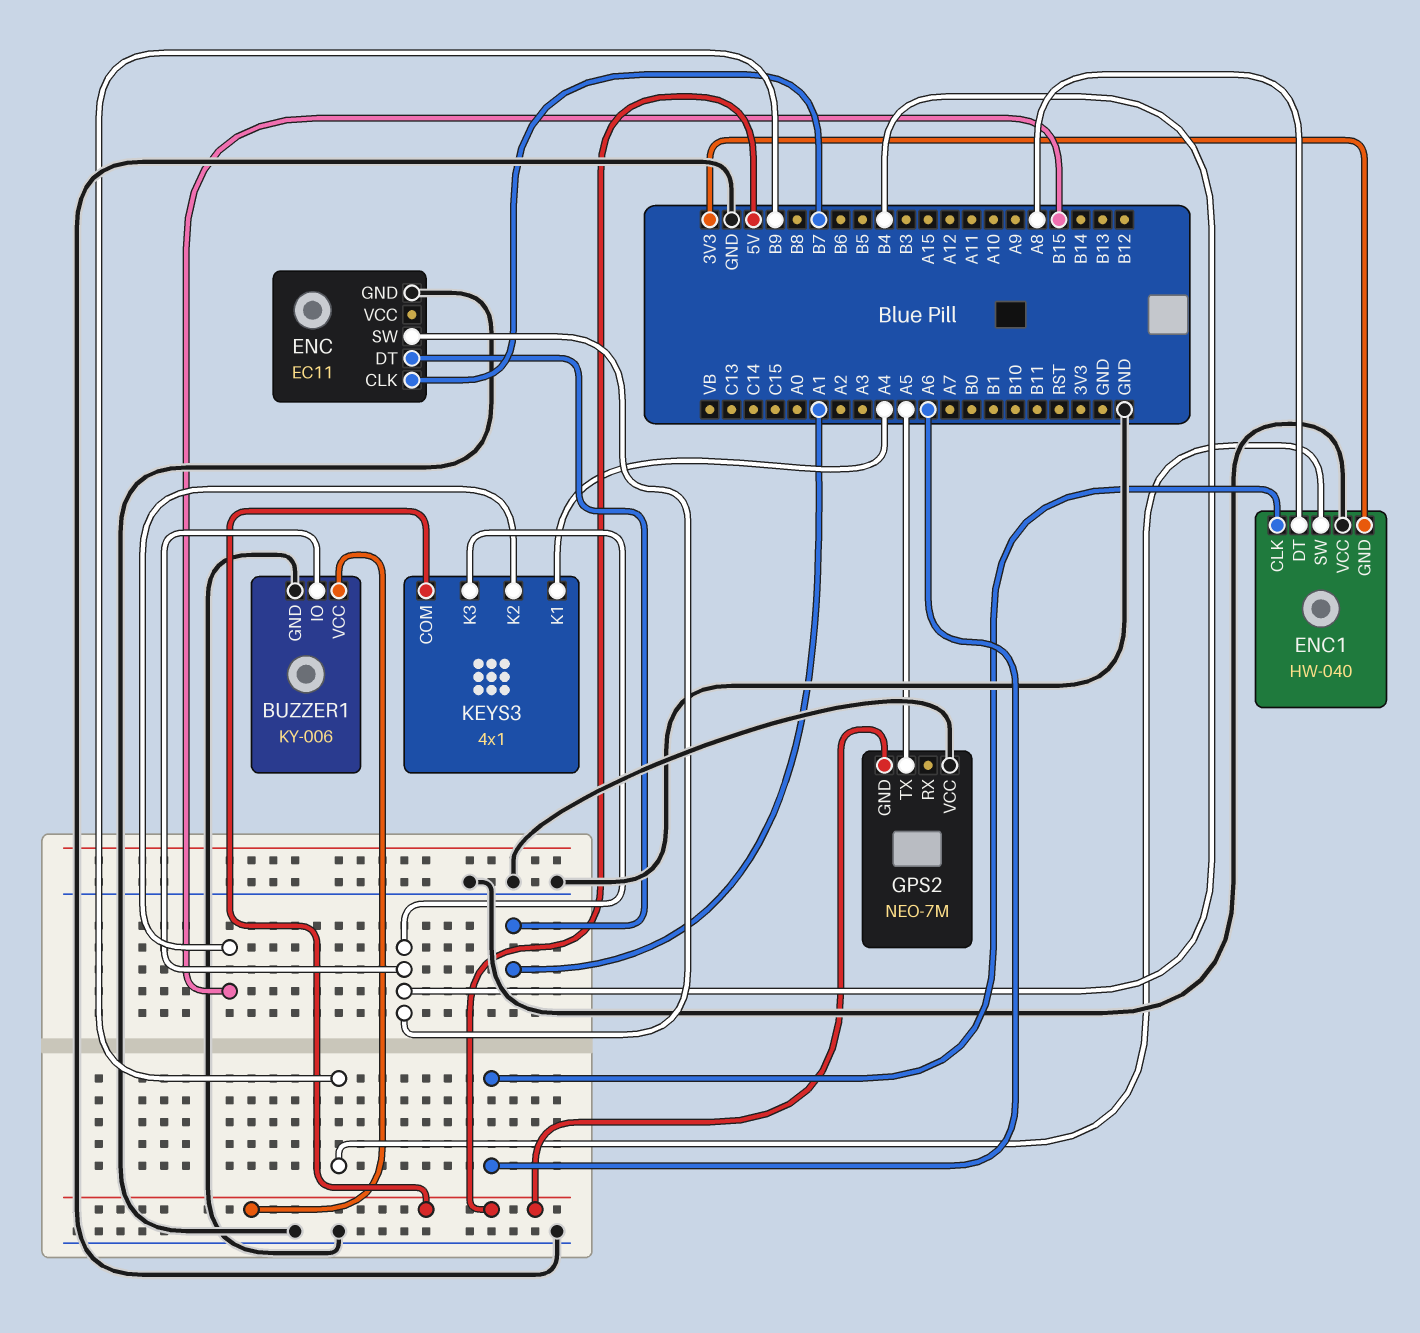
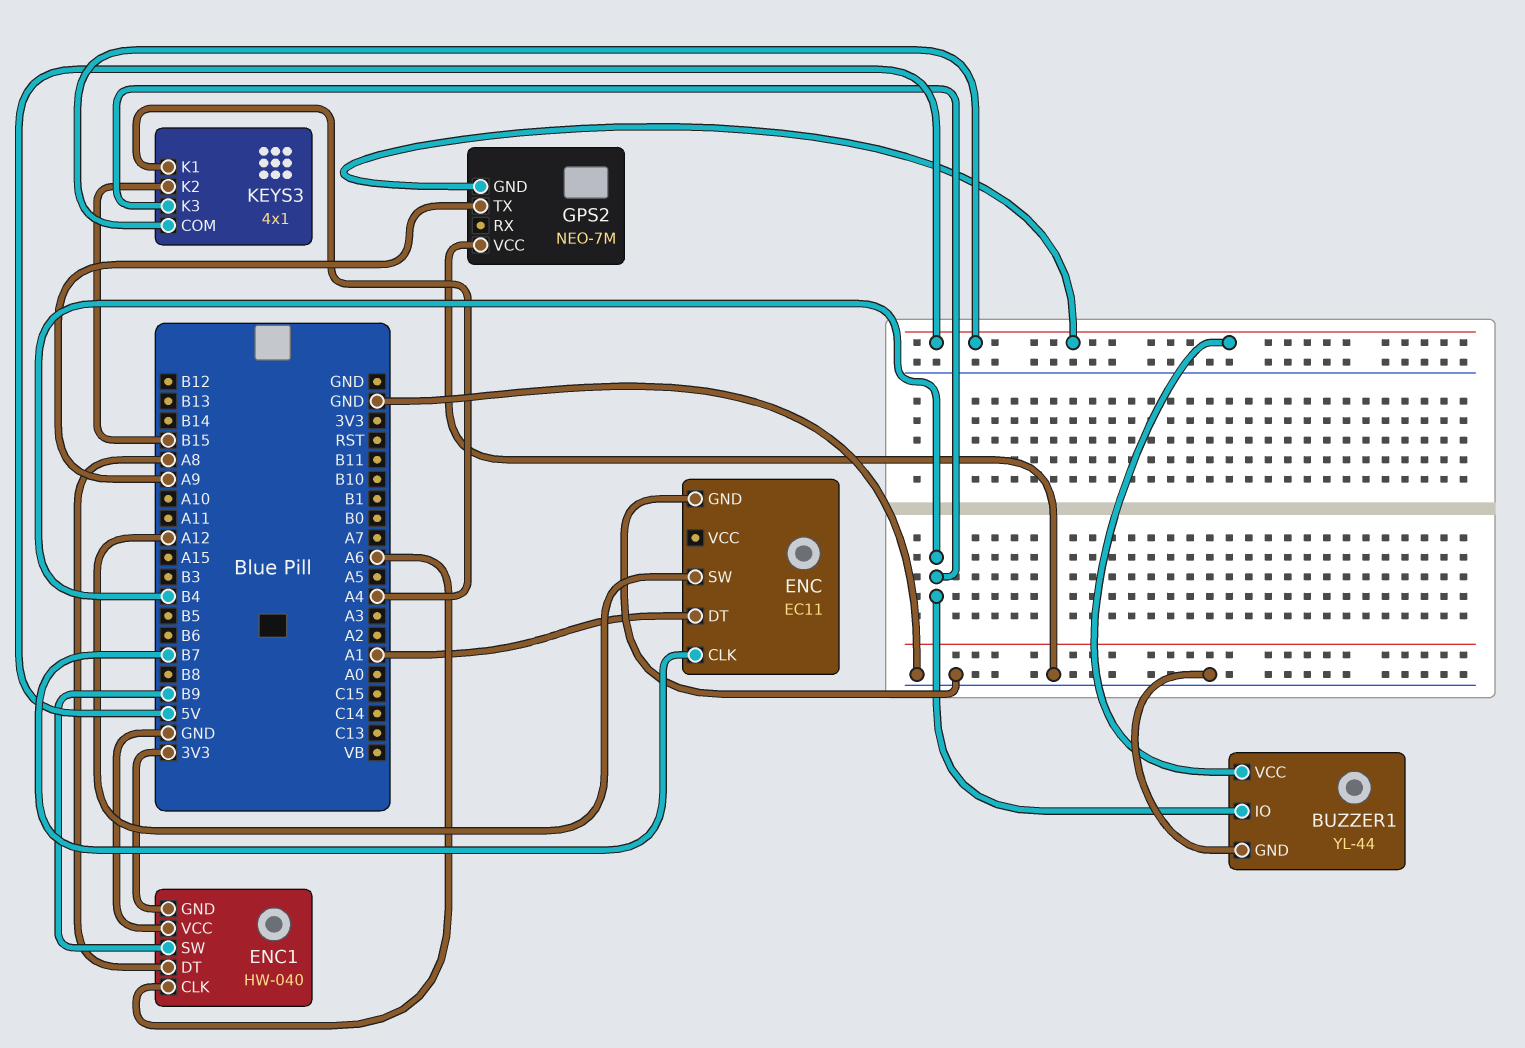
BUZZER1: KY-006 -> YL-44
ENC pin SW: B4 -> A12
GPS2 pin TX: A5 -> A9

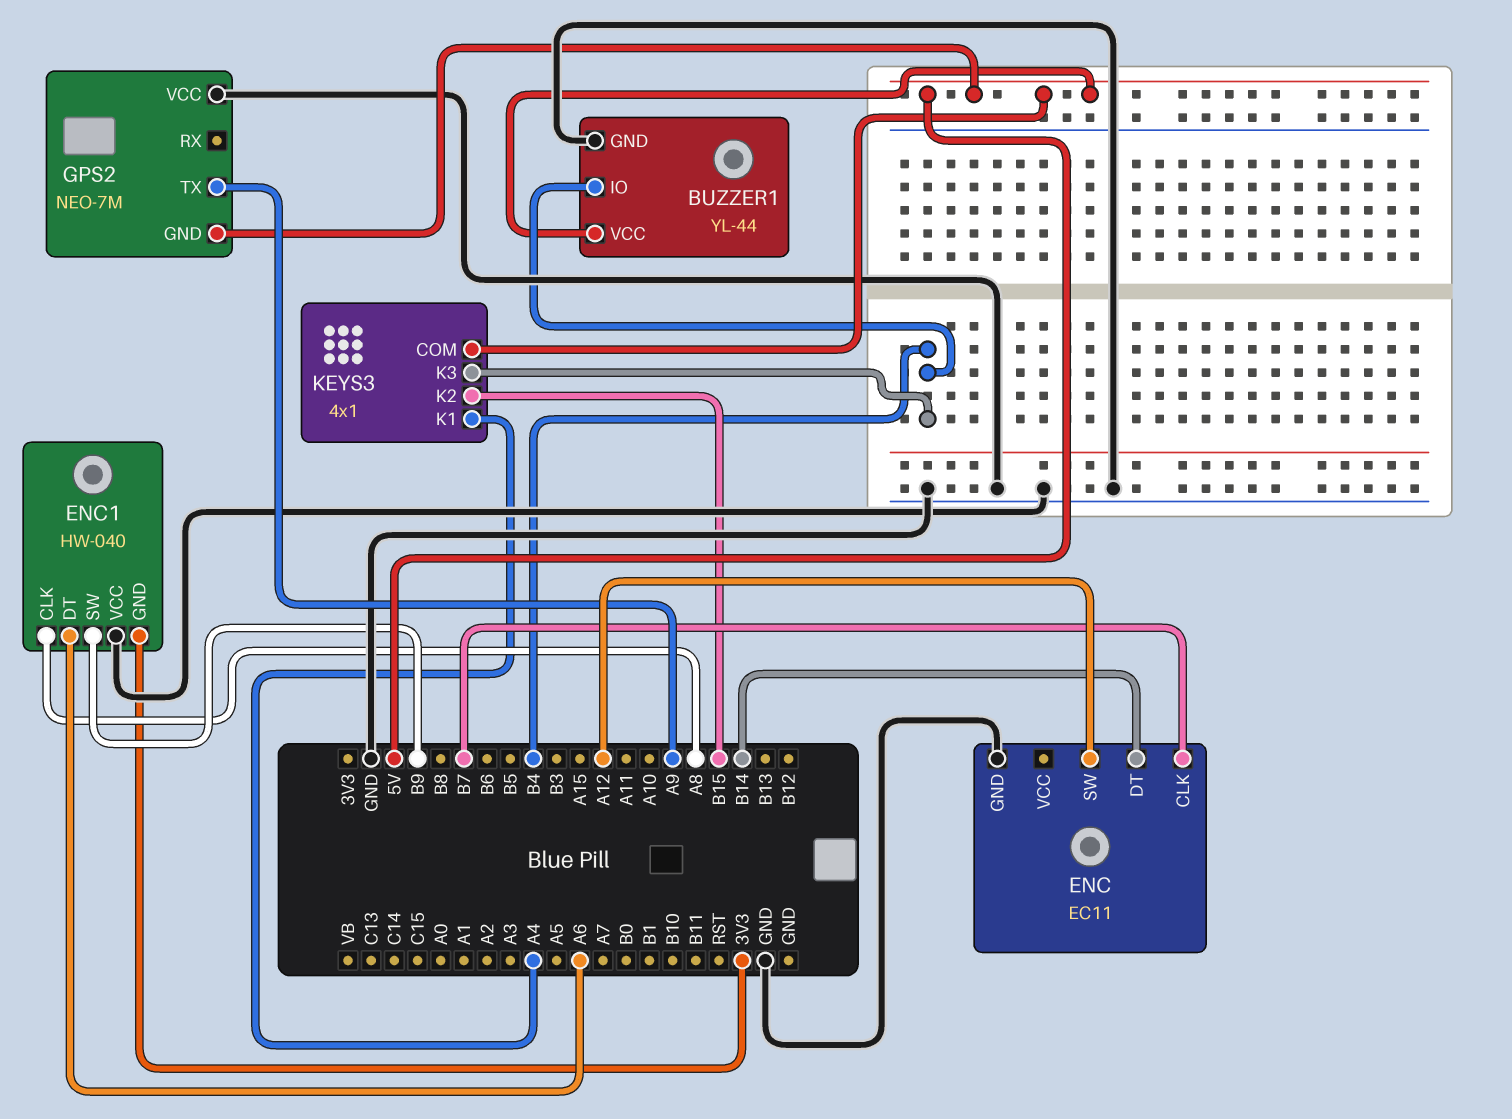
ENC pin DT: A1 -> B14
ENC1 pin CLK: A6 -> A8
ENC1 pin DT: A8 -> A6

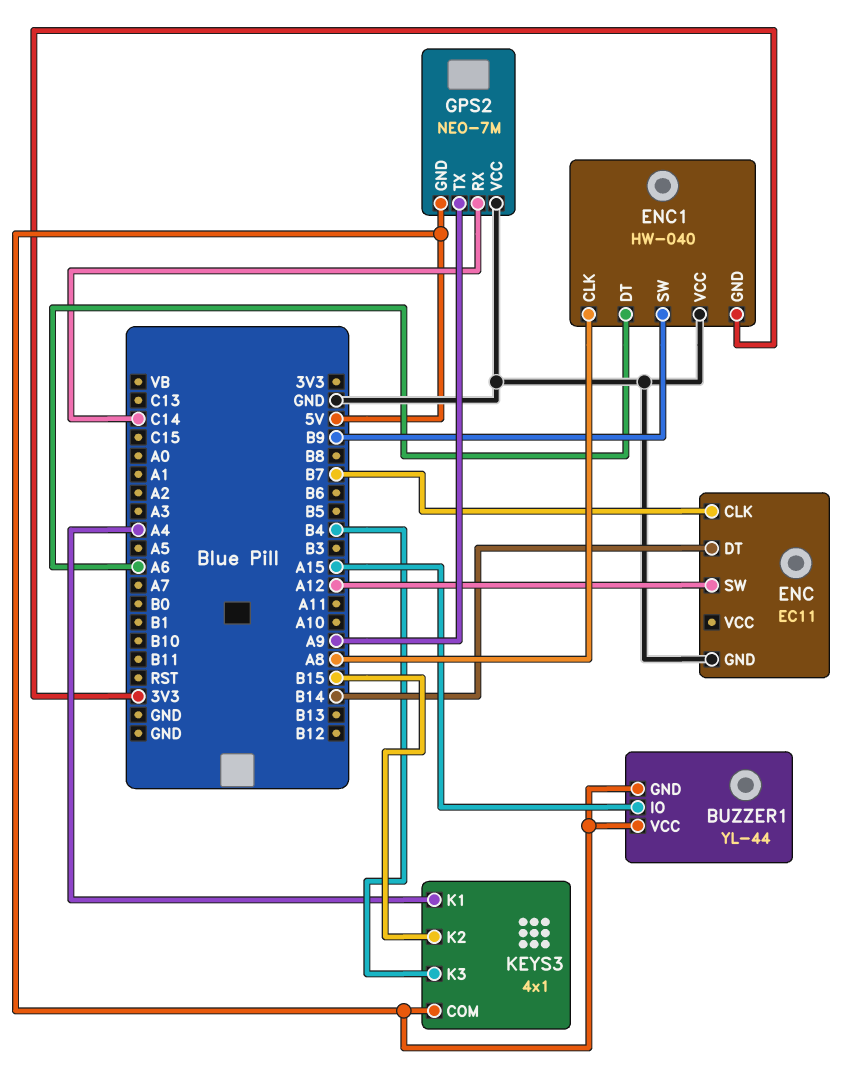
BUZZER1 pin GND: GND -> 5V
BUZZER1 pin IO: B4 -> A15
GPS2 pin RX: none -> C14

